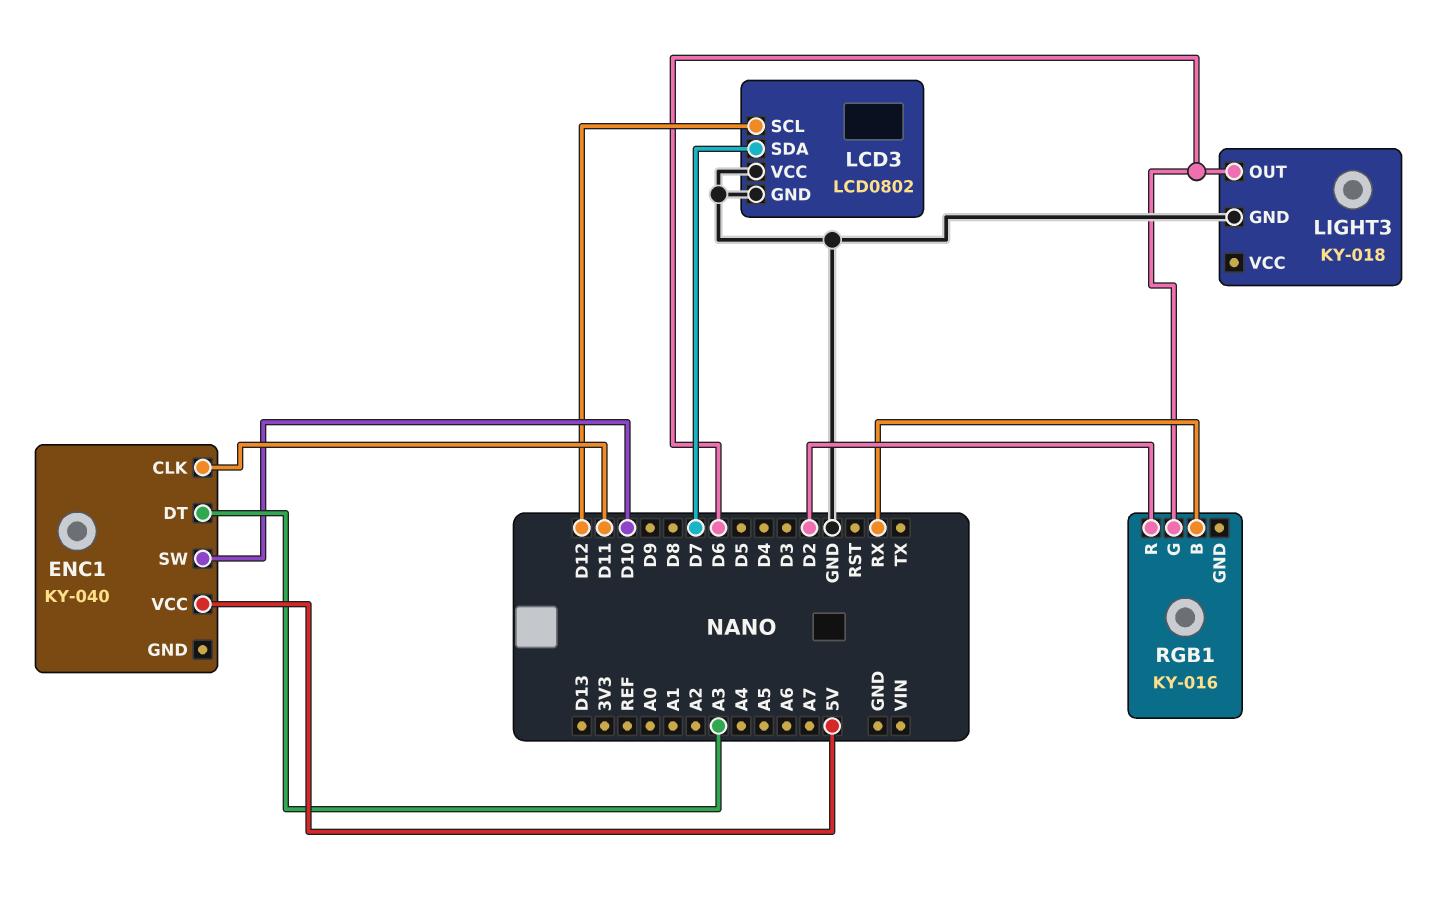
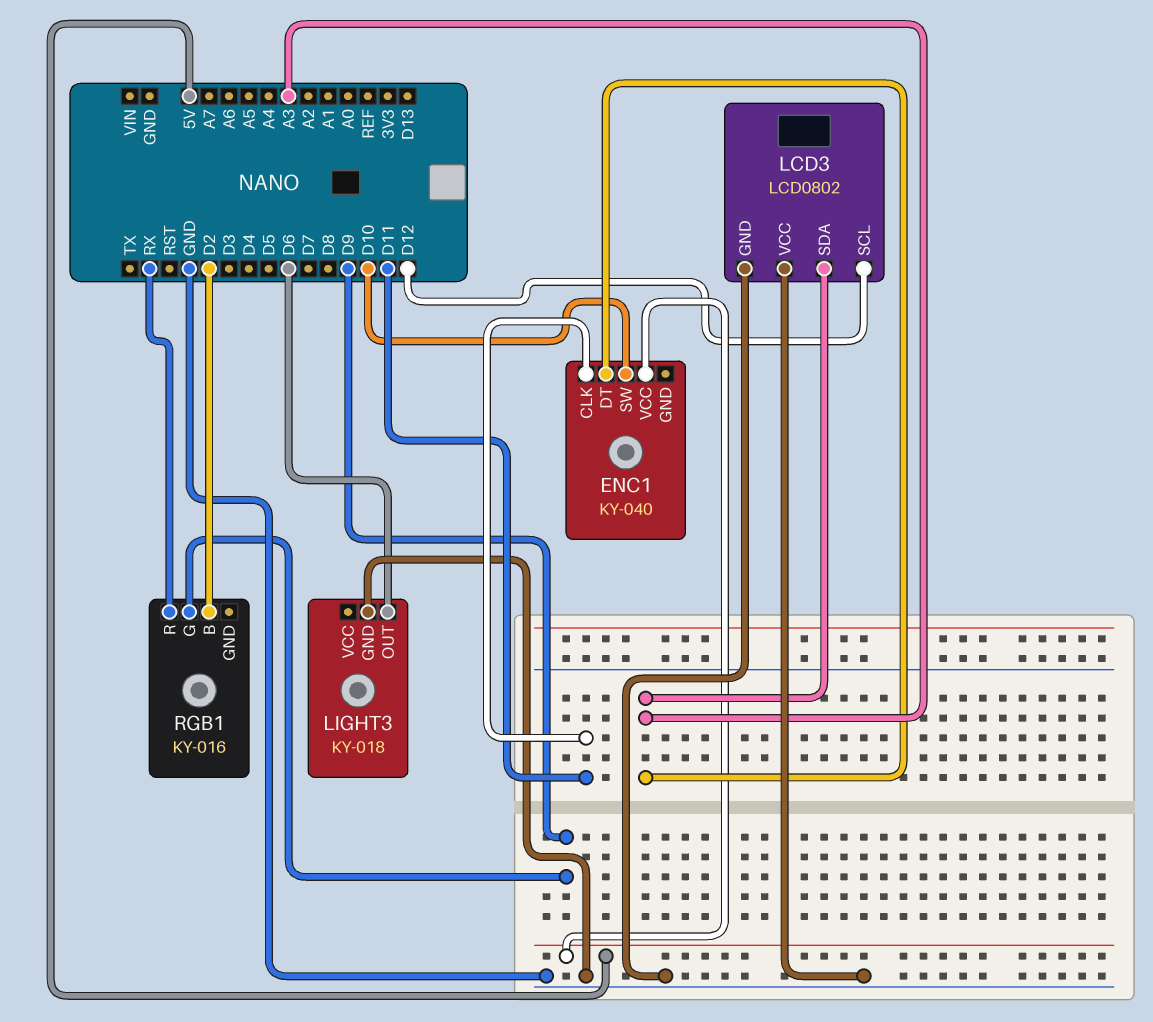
LCD3 pin SDA: D7 -> A3
RGB1 pin B: RX -> D2
RGB1 pin G: D6 -> D9
RGB1 pin R: D2 -> RX

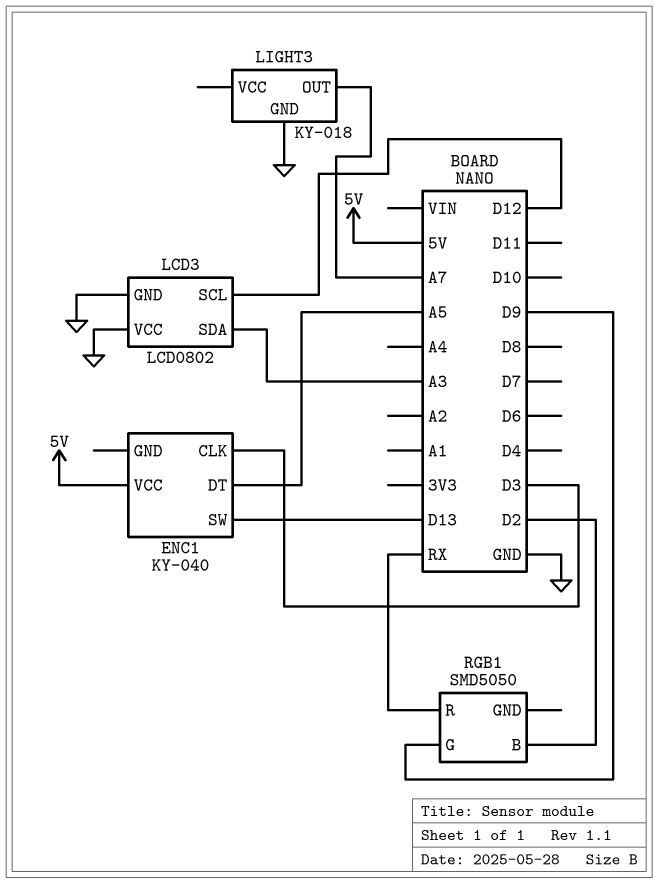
ENC1 pin CLK: D11 -> D3
ENC1 pin DT: A3 -> A5
ENC1 pin SW: D10 -> D13
LIGHT3 pin OUT: D6 -> A7
RGB1: KY-016 -> SMD5050

